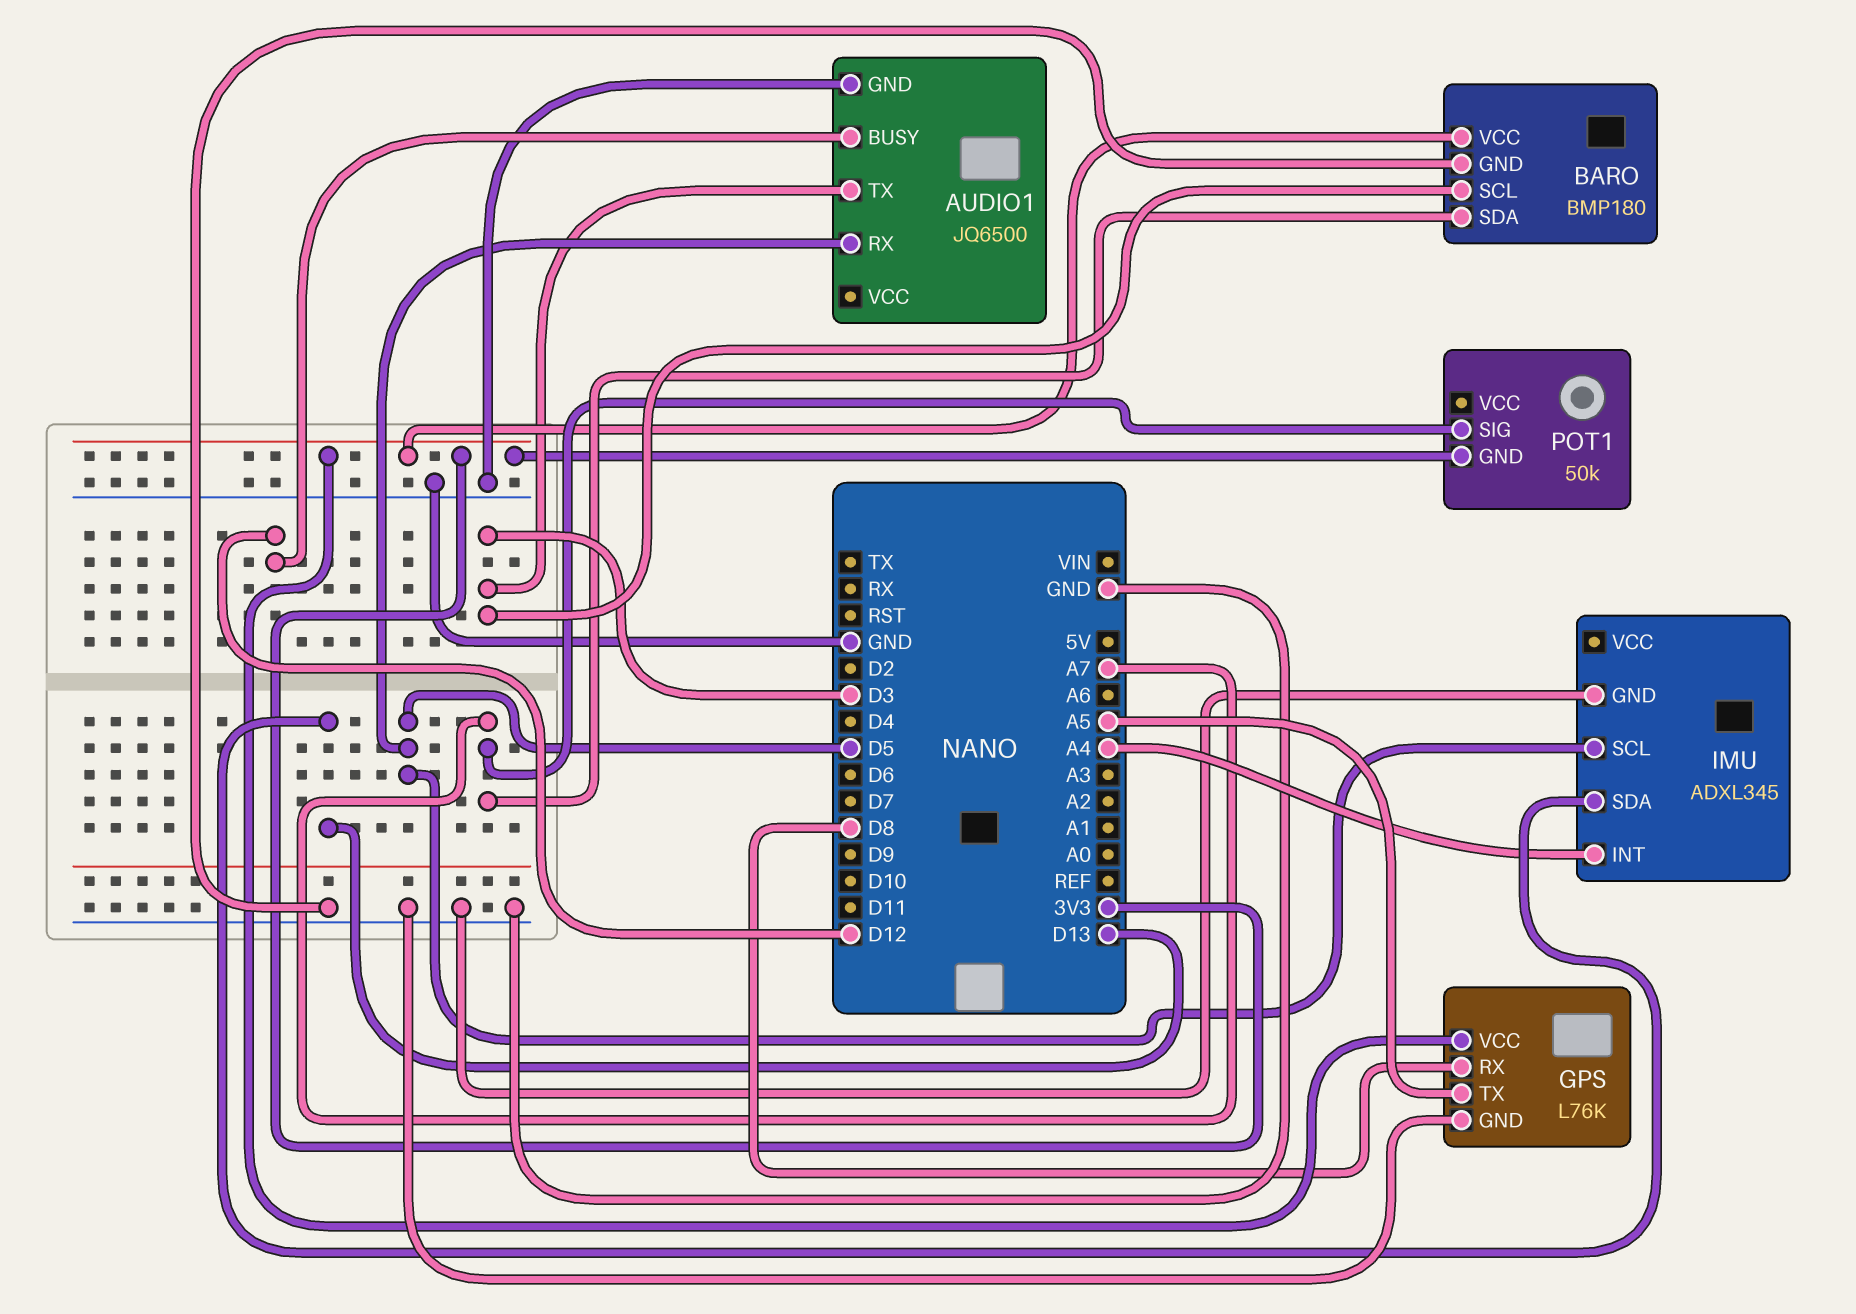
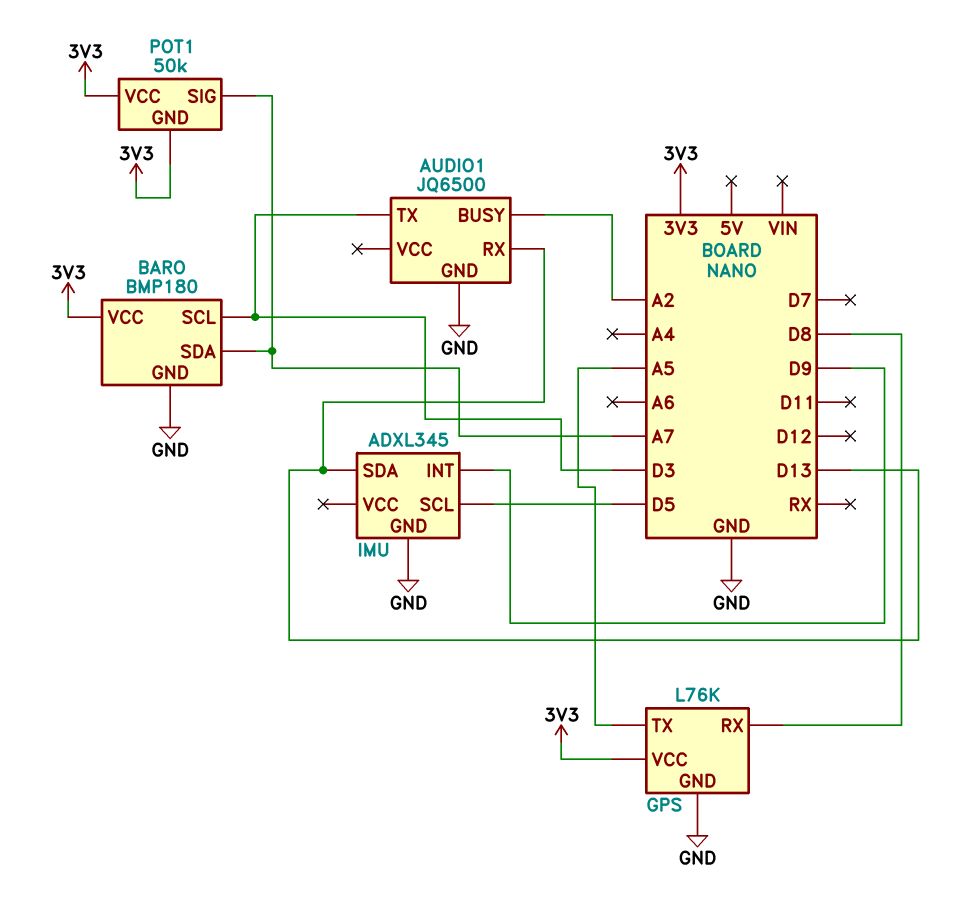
AUDIO1 pin BUSY: D12 -> A2
AUDIO1 pin RX: D5 -> D13
IMU pin INT: A4 -> D9
POT1 pin VCC: none -> 3V3

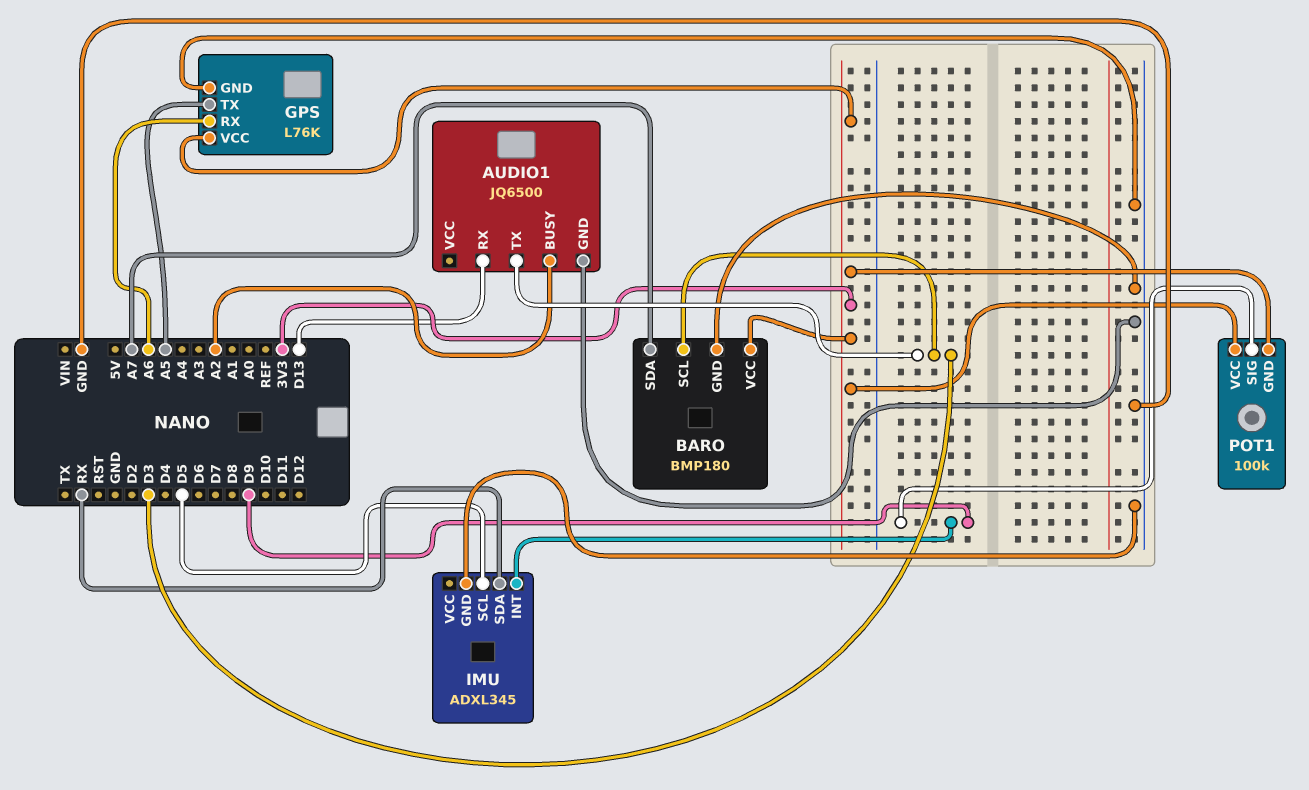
GPS pin RX: D8 -> A6
IMU pin SDA: D13 -> RX
POT1: 50k -> 100k
POT1 pin SIG: A7 -> D9

